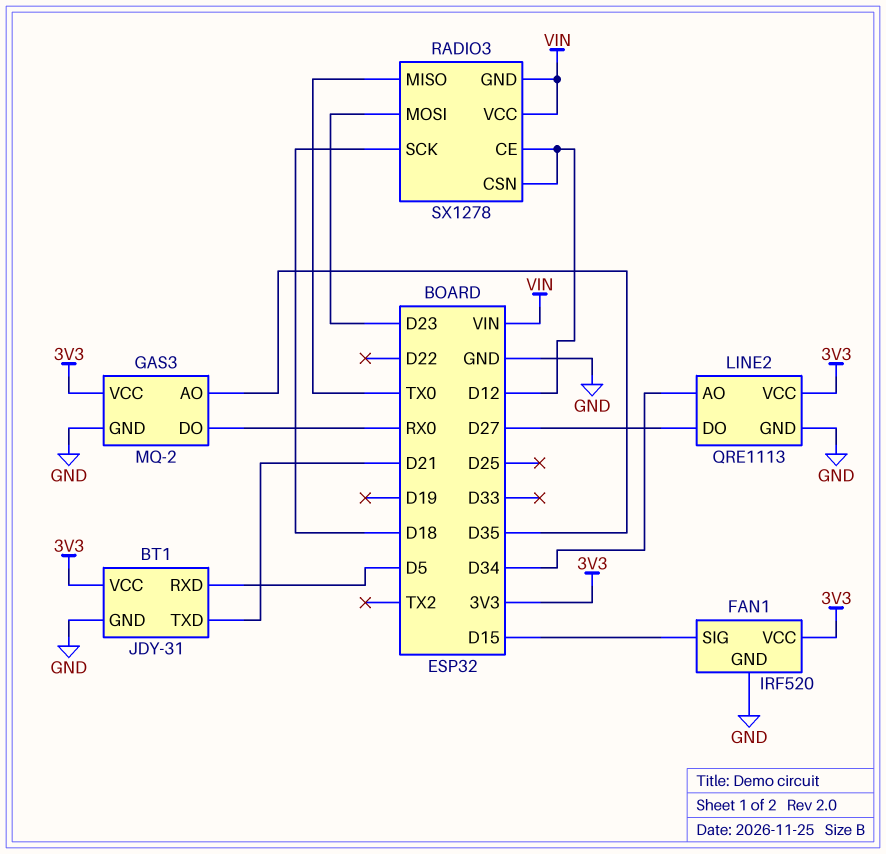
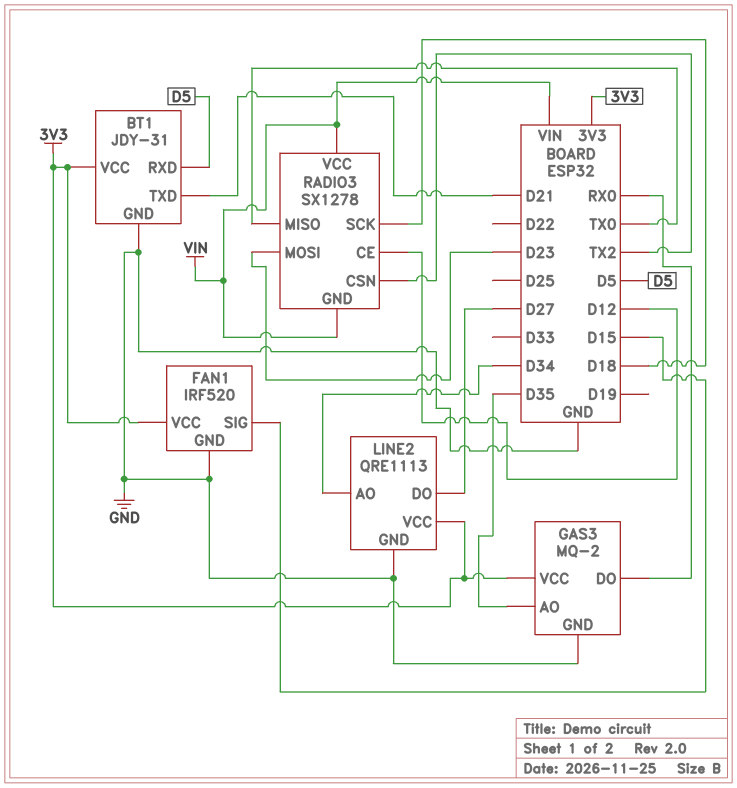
RADIO3 pin CSN: D12 -> TX2

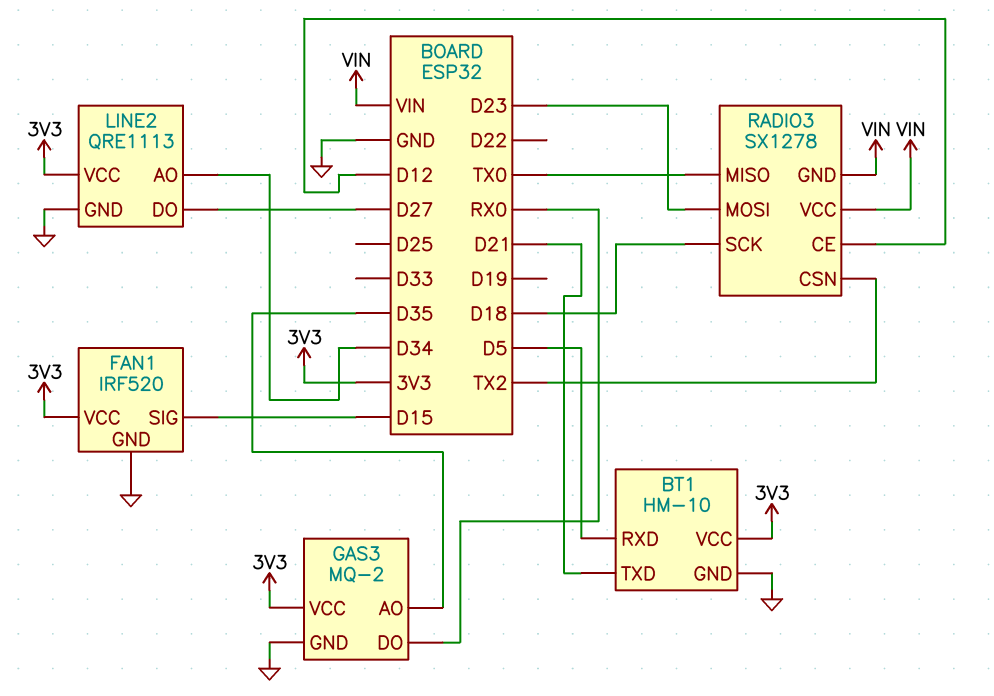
BT1: JDY-31 -> HM-10

